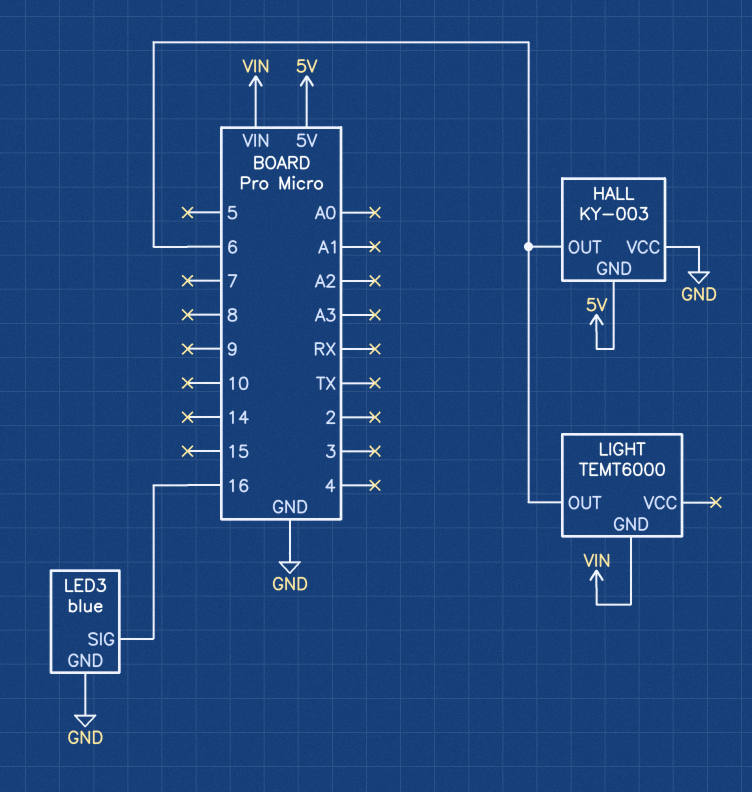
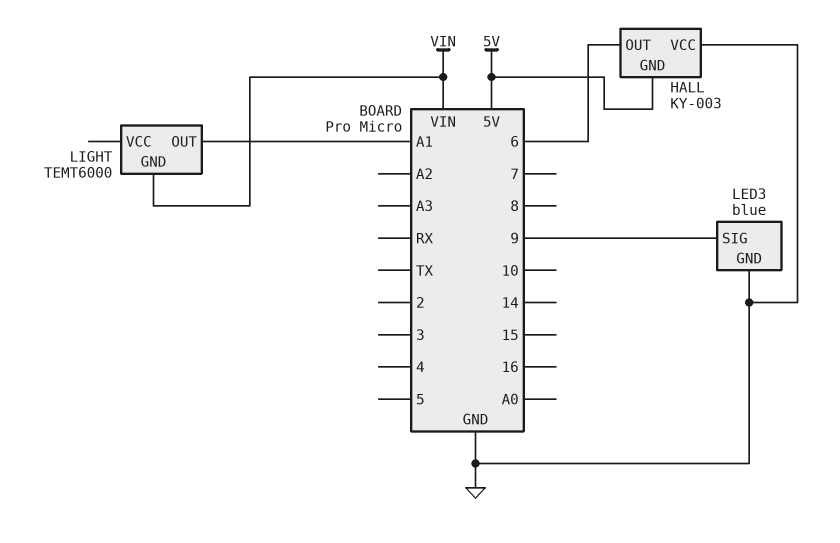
LED3 pin SIG: 16 -> 9
LIGHT pin OUT: 6 -> A1

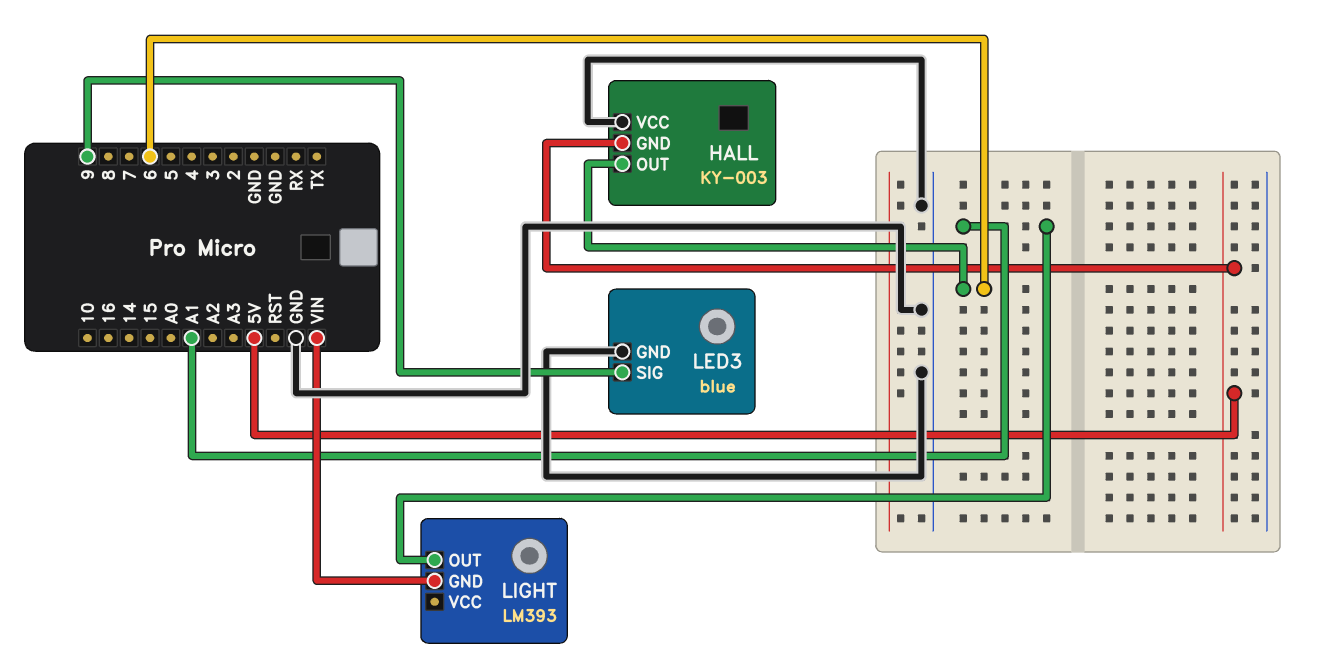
LIGHT: TEMT6000 -> LM393

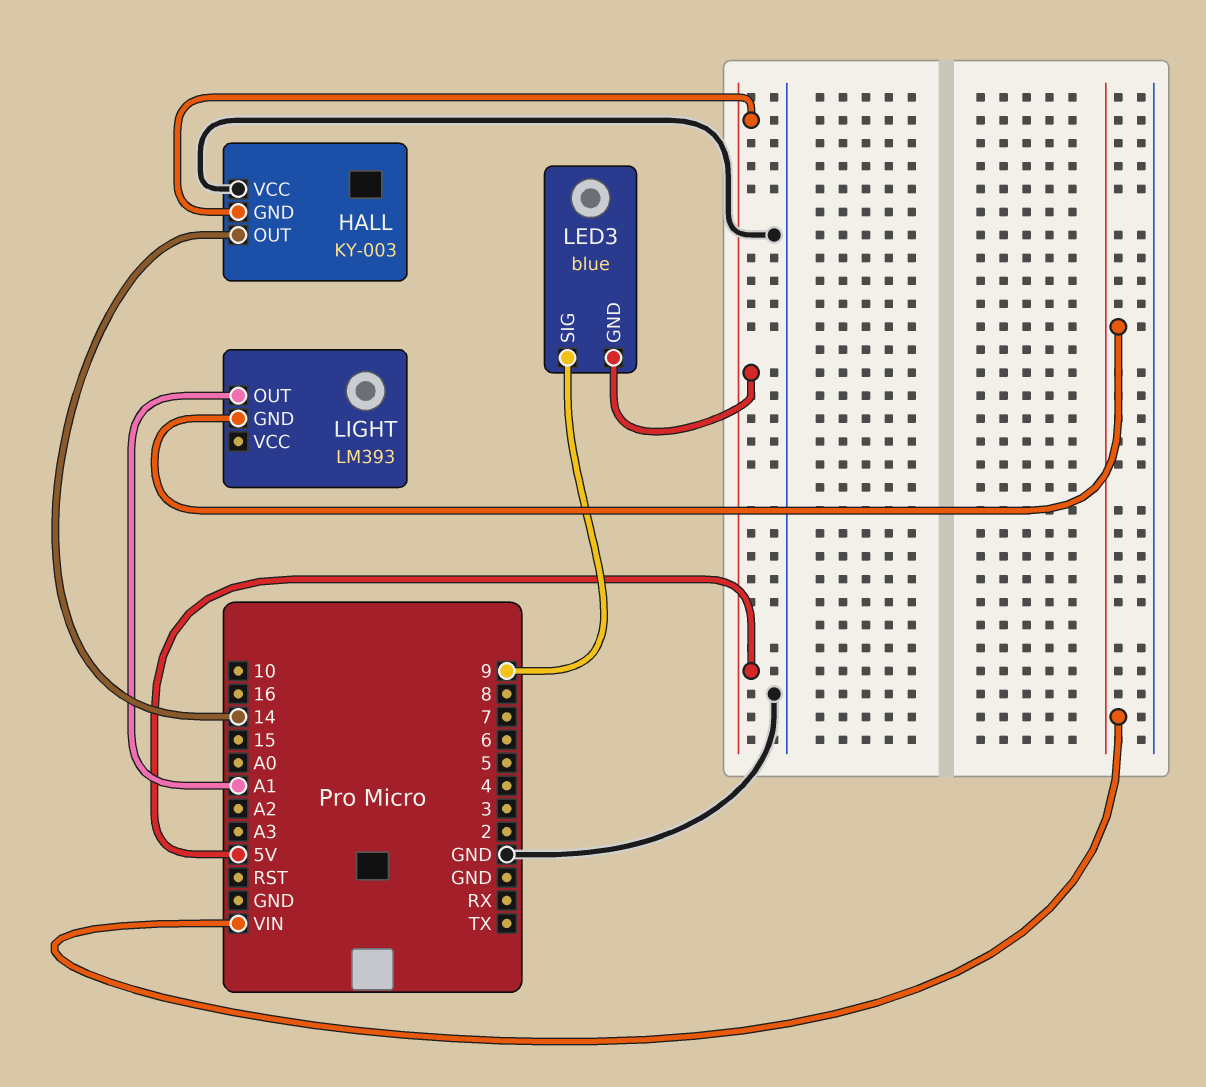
HALL pin OUT: 6 -> 14
LED3 pin GND: GND -> 5V

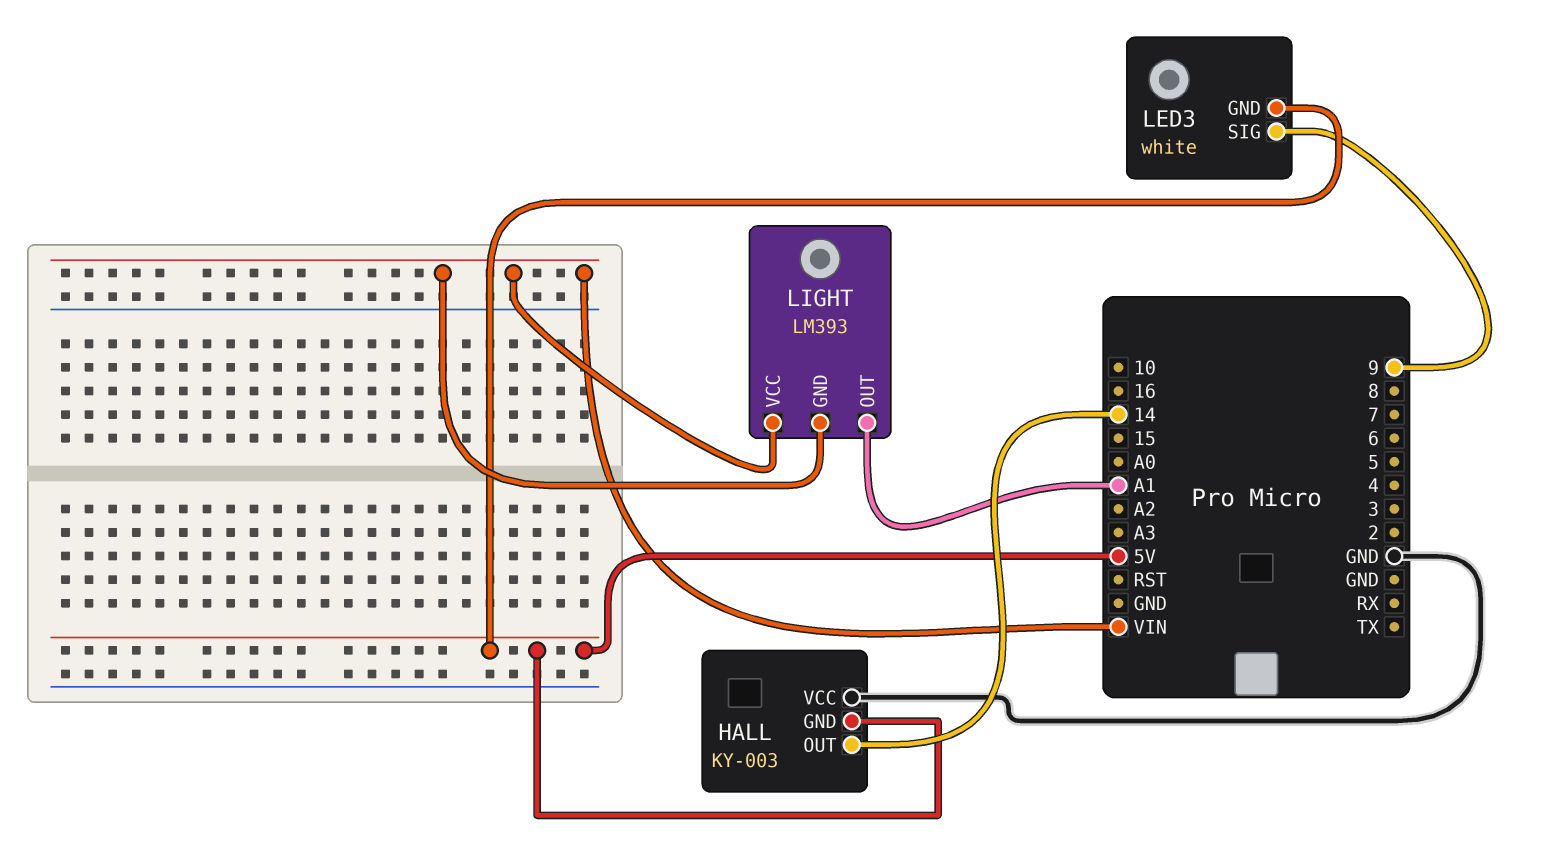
LED3: blue -> white
LIGHT pin VCC: none -> VIN

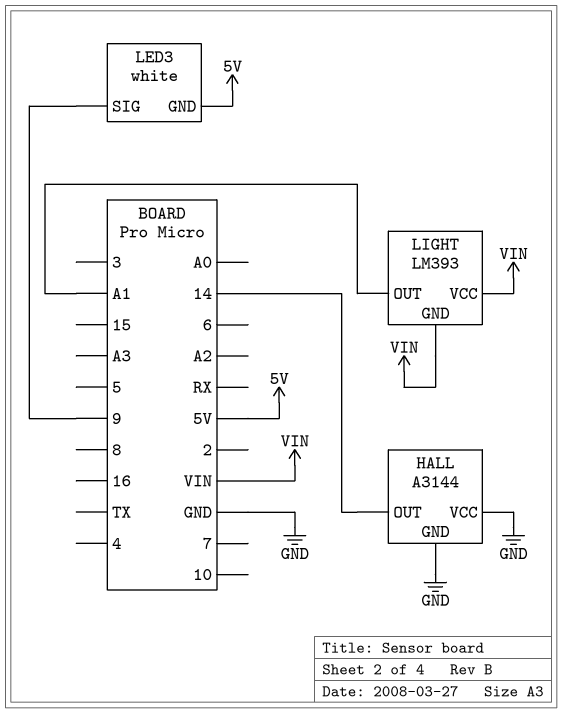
HALL: KY-003 -> A3144
HALL pin GND: 5V -> GND

